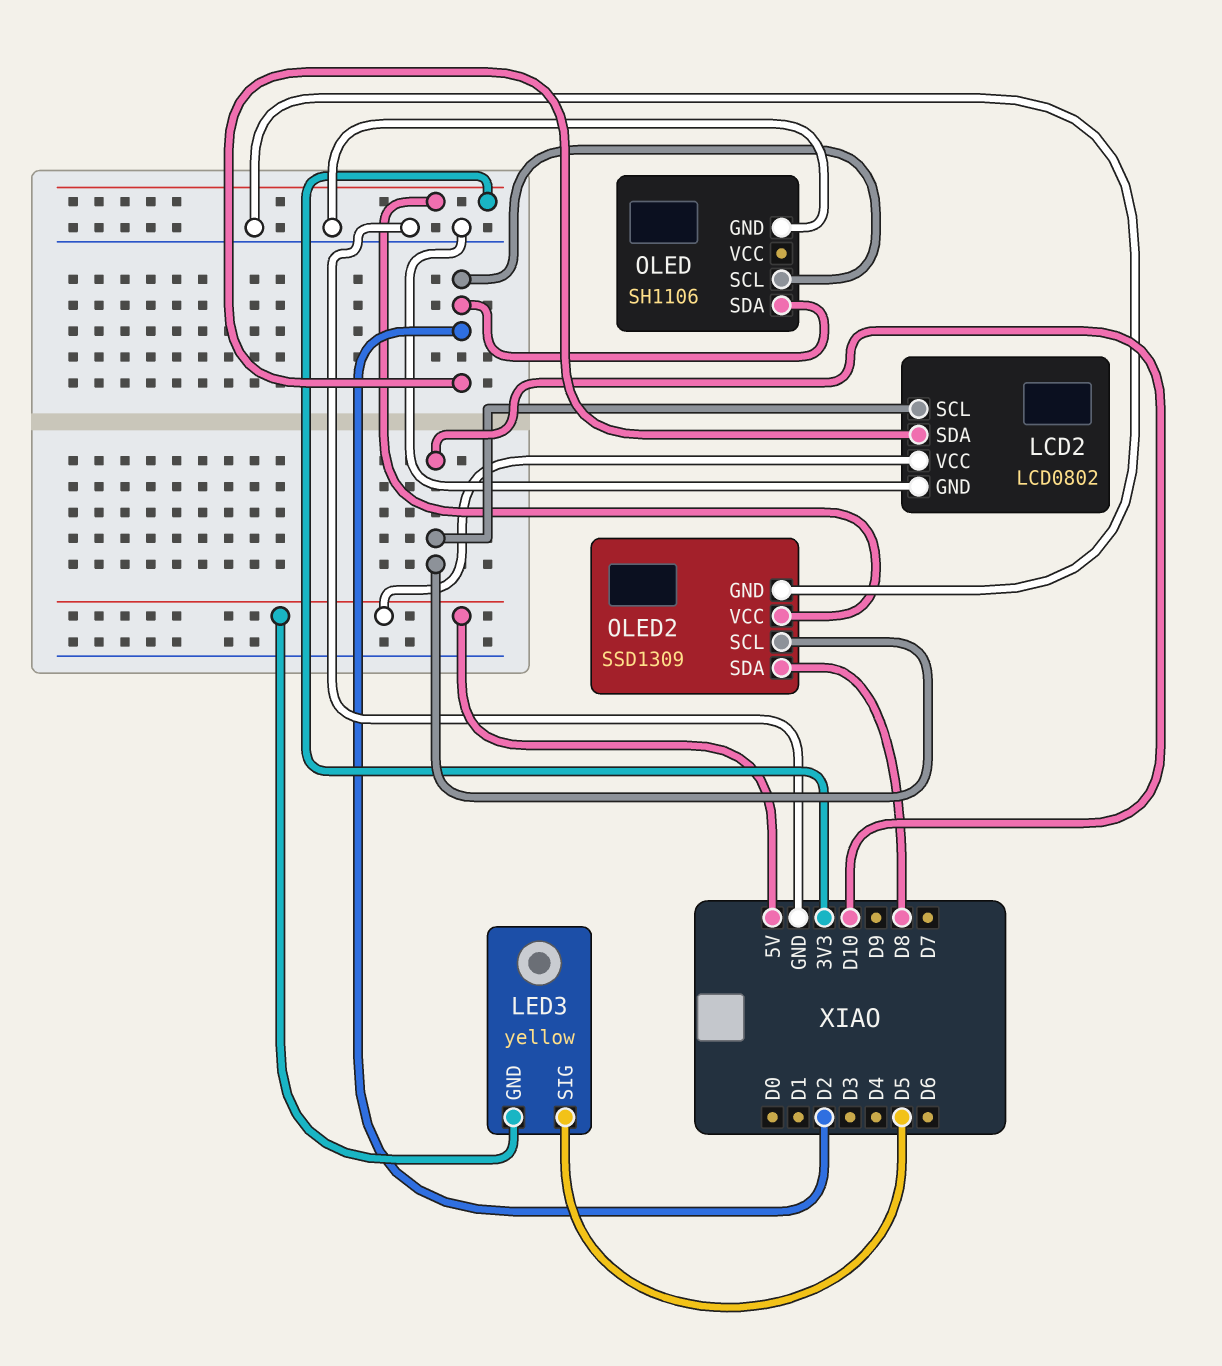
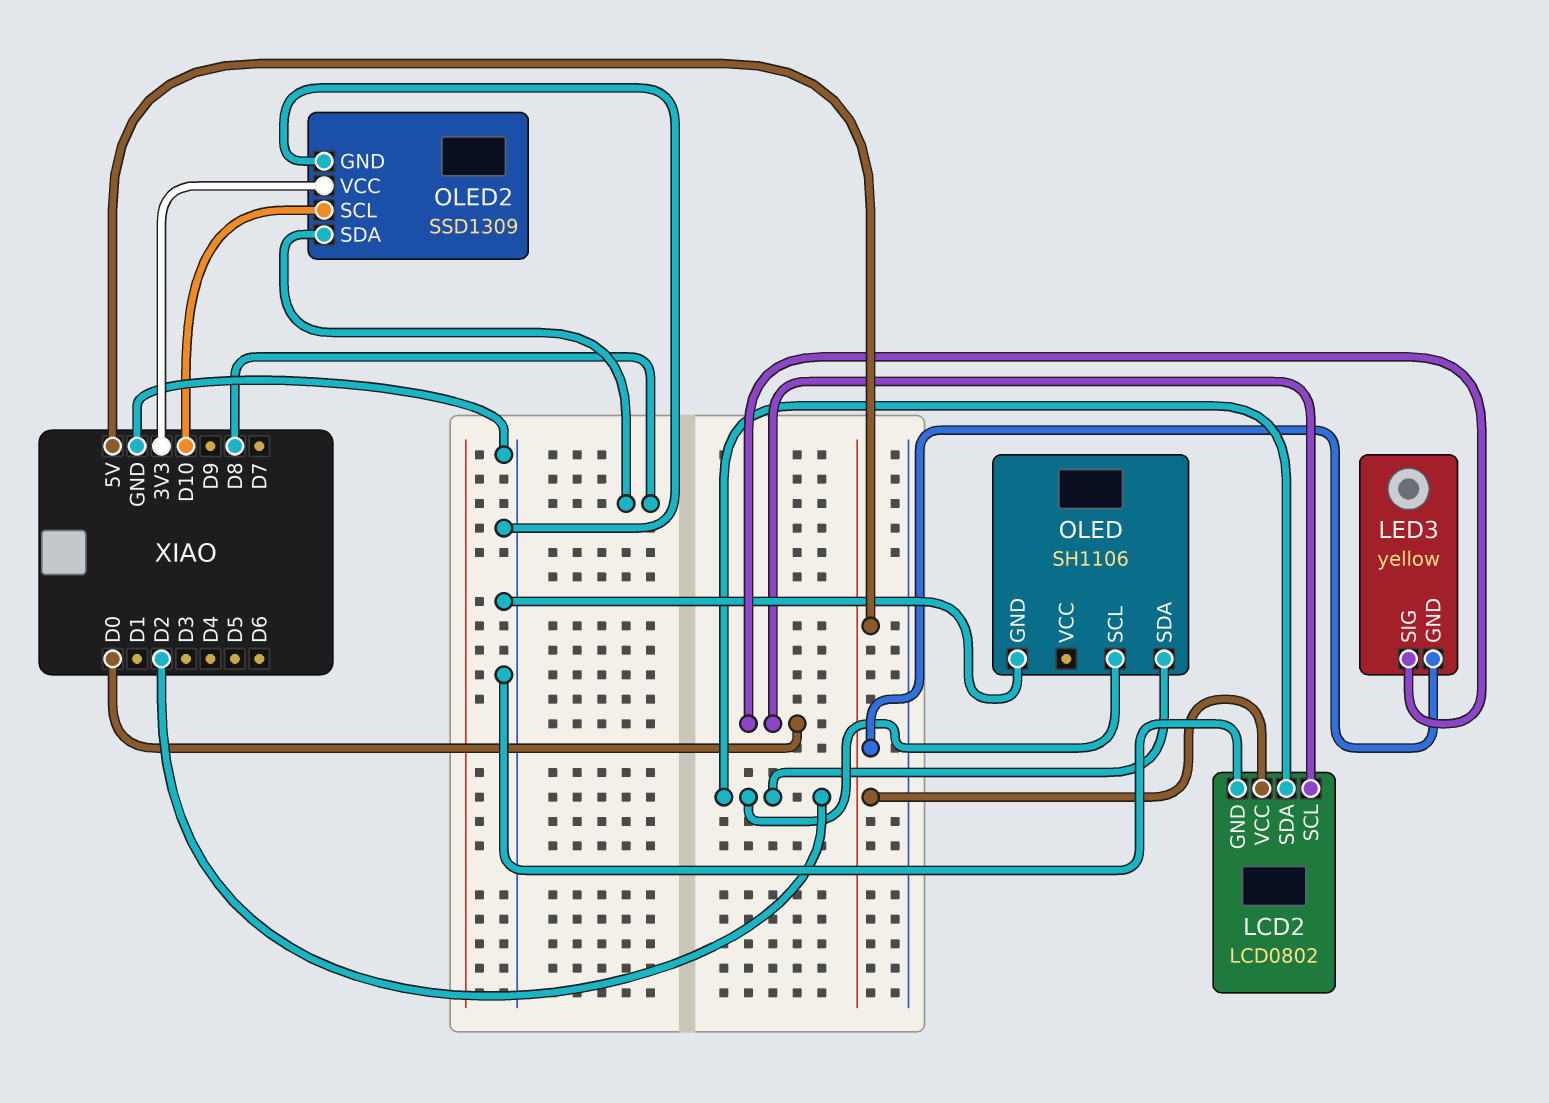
LCD2 pin SCL: D10 -> D0
LED3 pin SIG: D5 -> D0

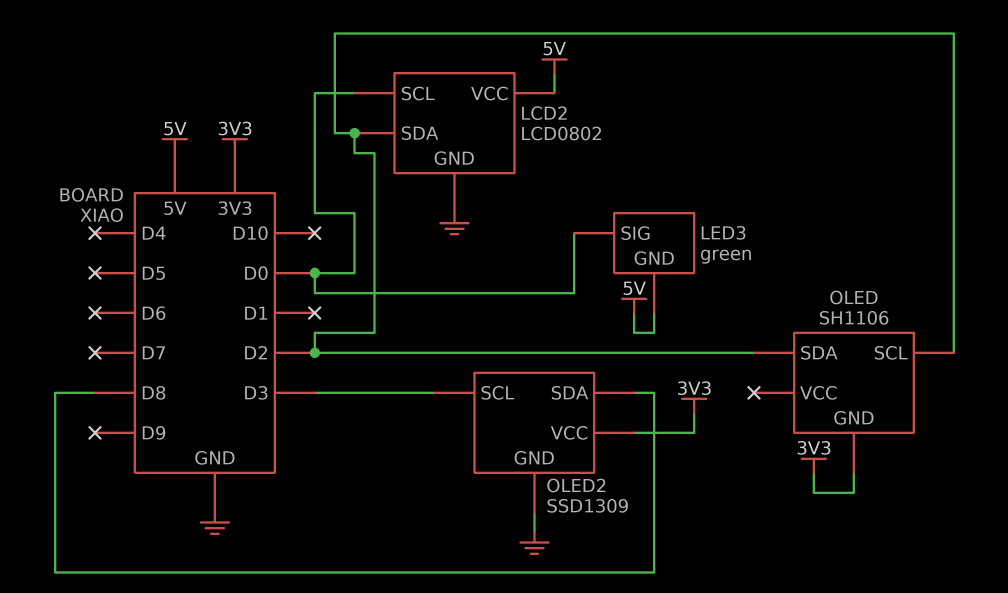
LED3: yellow -> green
OLED pin GND: GND -> 3V3
OLED2 pin SCL: D10 -> D3

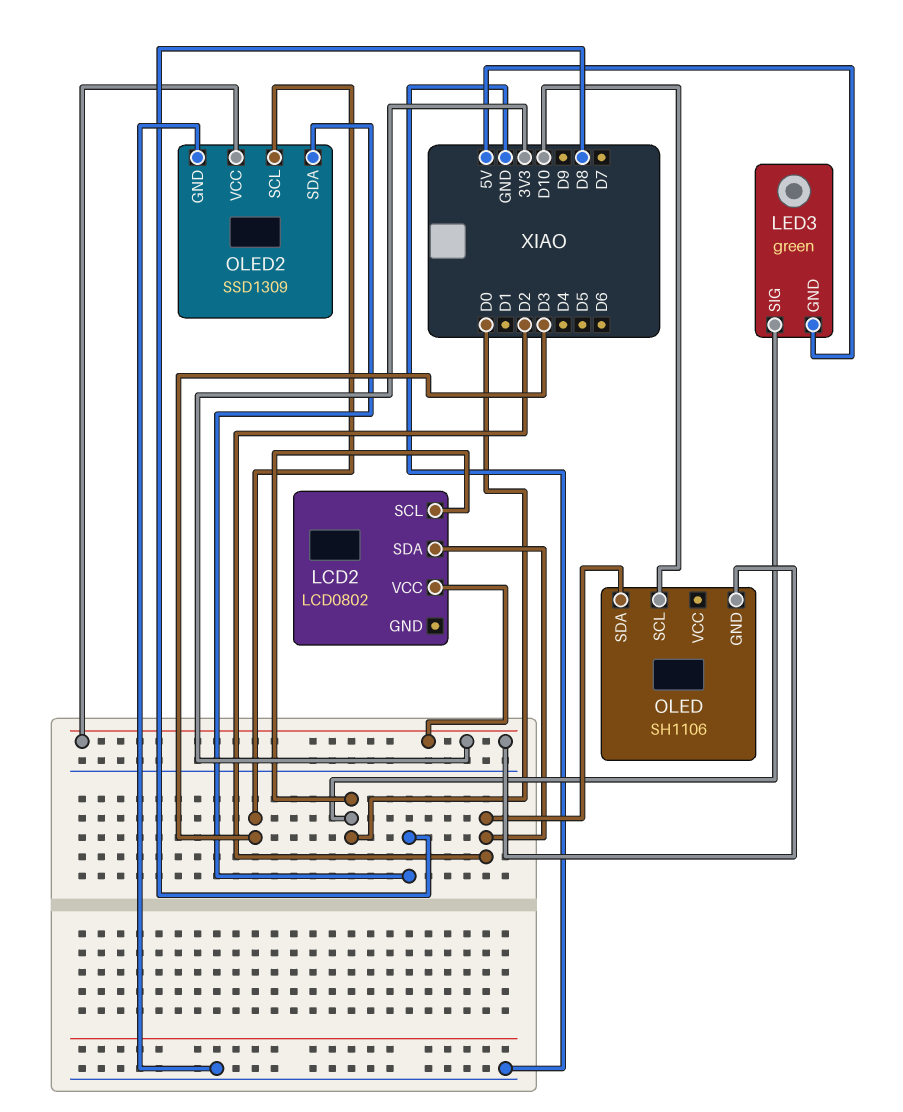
LCD2 pin GND: GND -> none
LCD2 pin VCC: 5V -> 3V3
OLED pin SCL: D2 -> D10

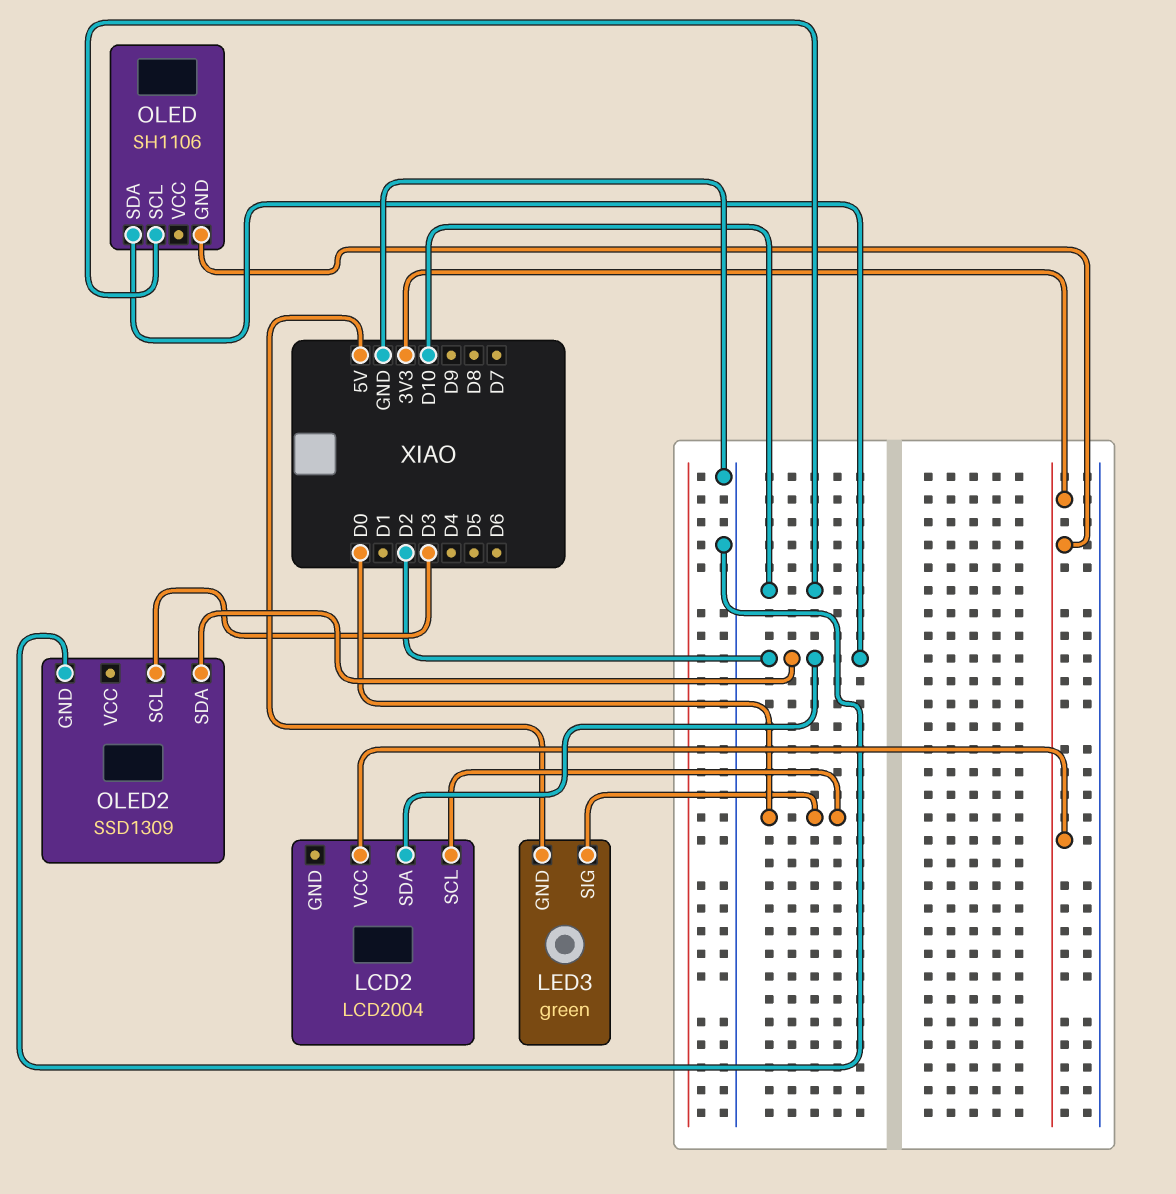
LCD2: LCD0802 -> LCD2004
OLED2 pin SDA: D8 -> D2
OLED2 pin VCC: 3V3 -> none

